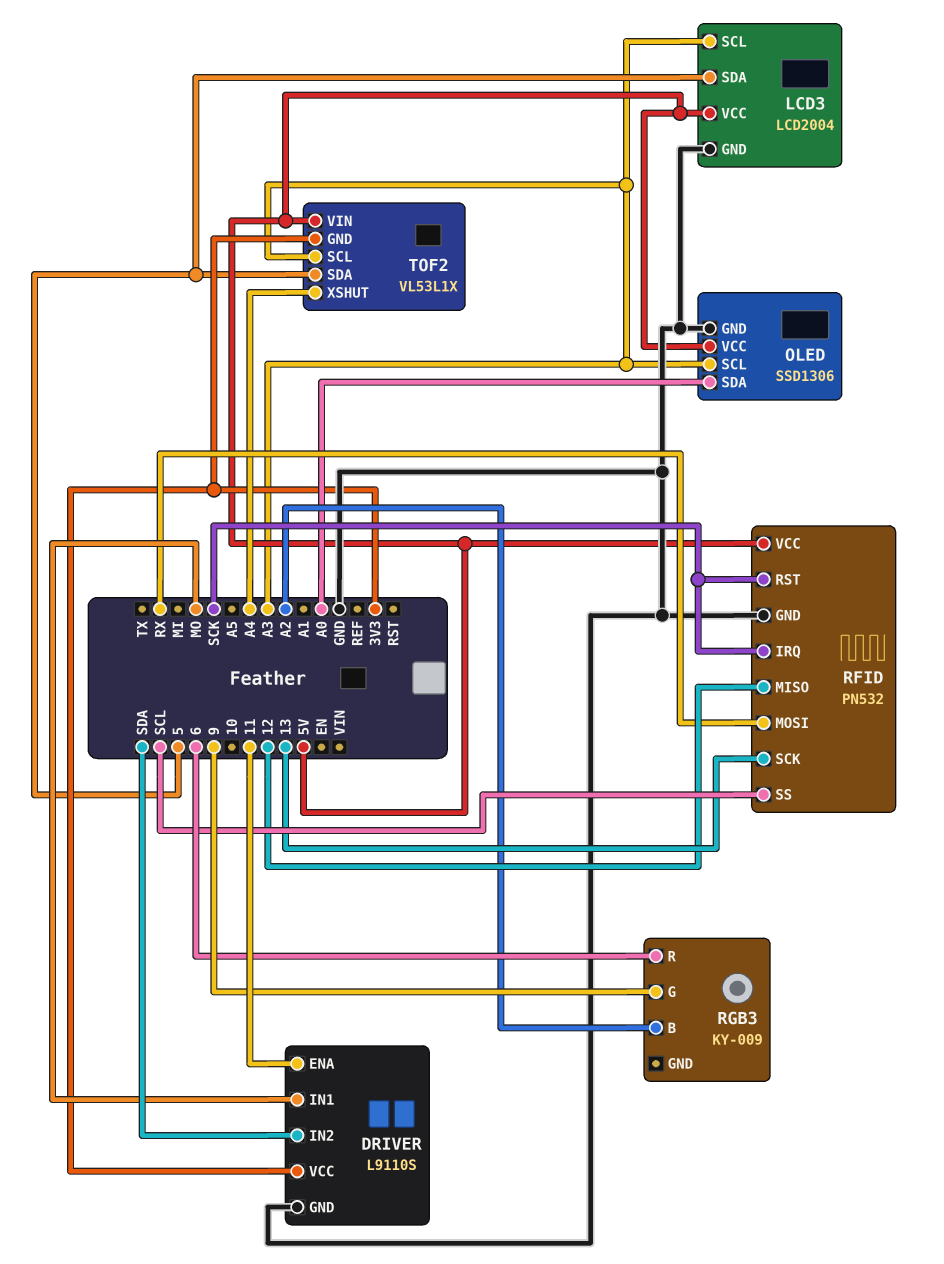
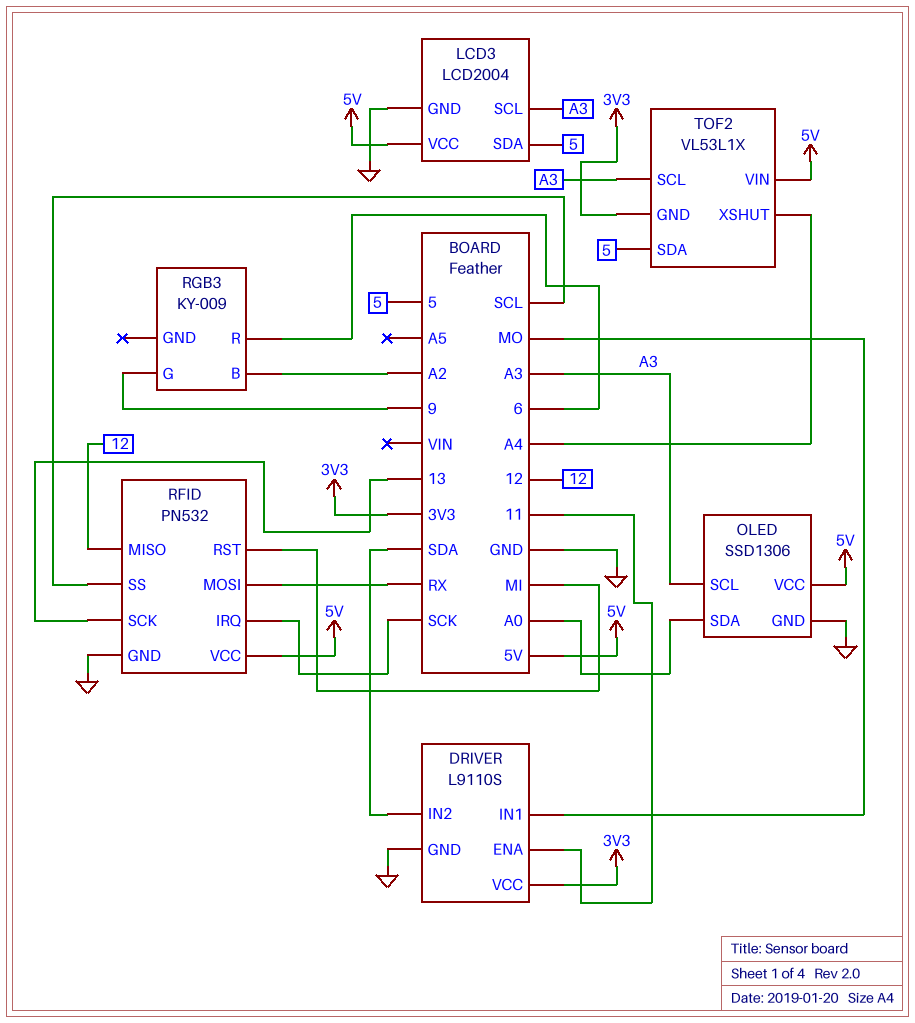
RFID pin RST: SCK -> MI

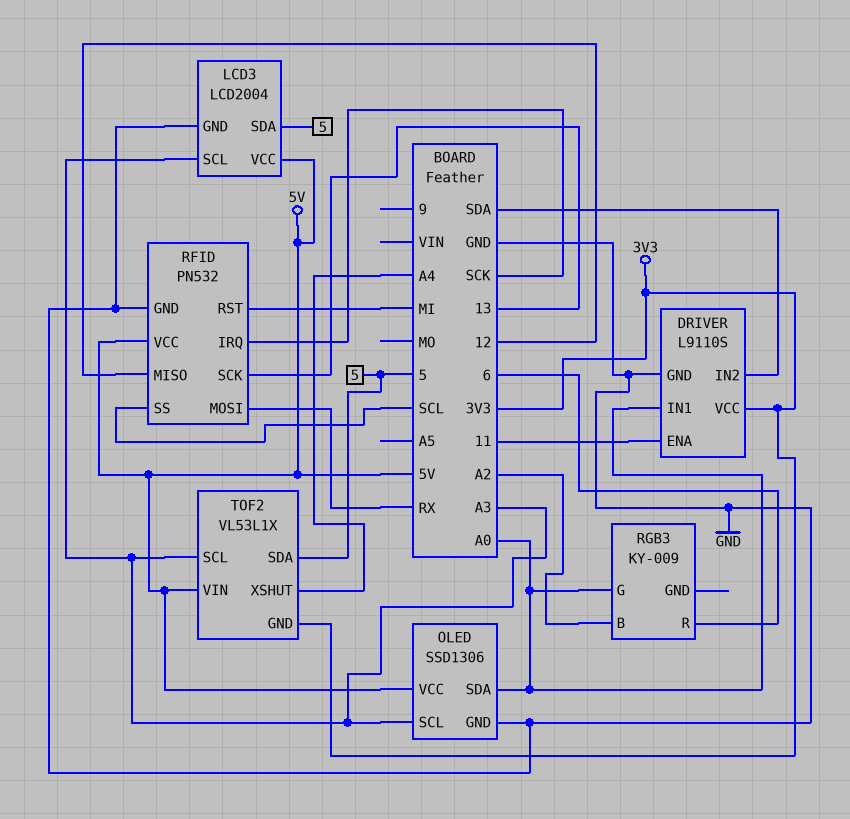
DRIVER pin IN1: MO -> A0
RGB3 pin G: 9 -> A0

